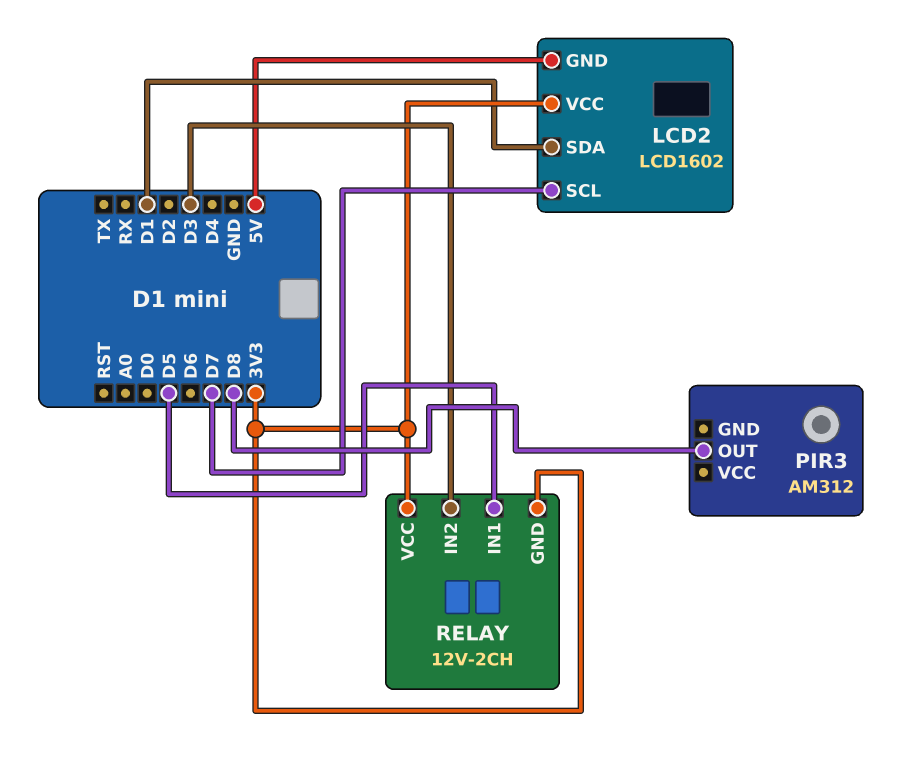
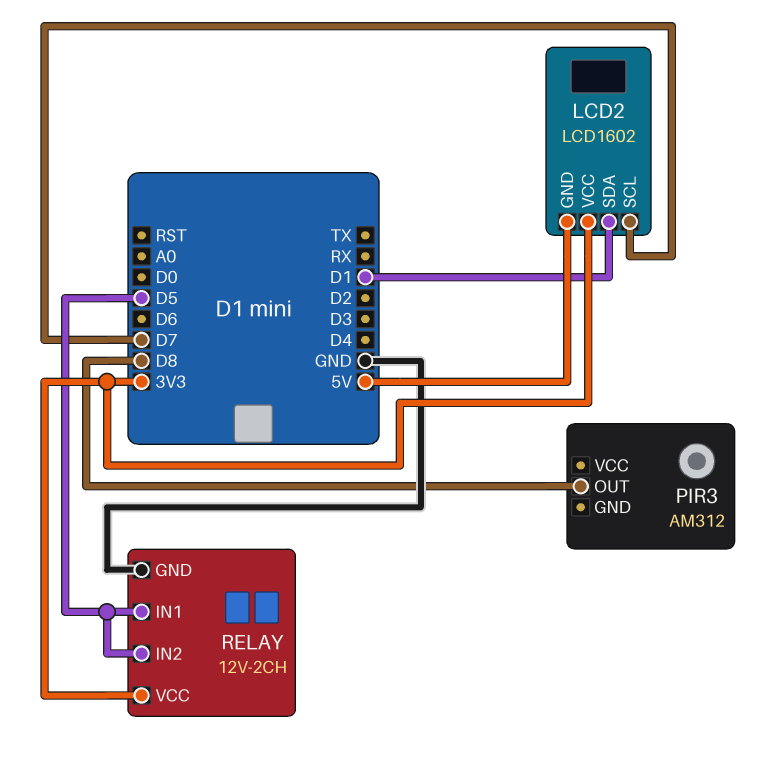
RELAY pin GND: 3V3 -> GND
RELAY pin IN2: D3 -> D5

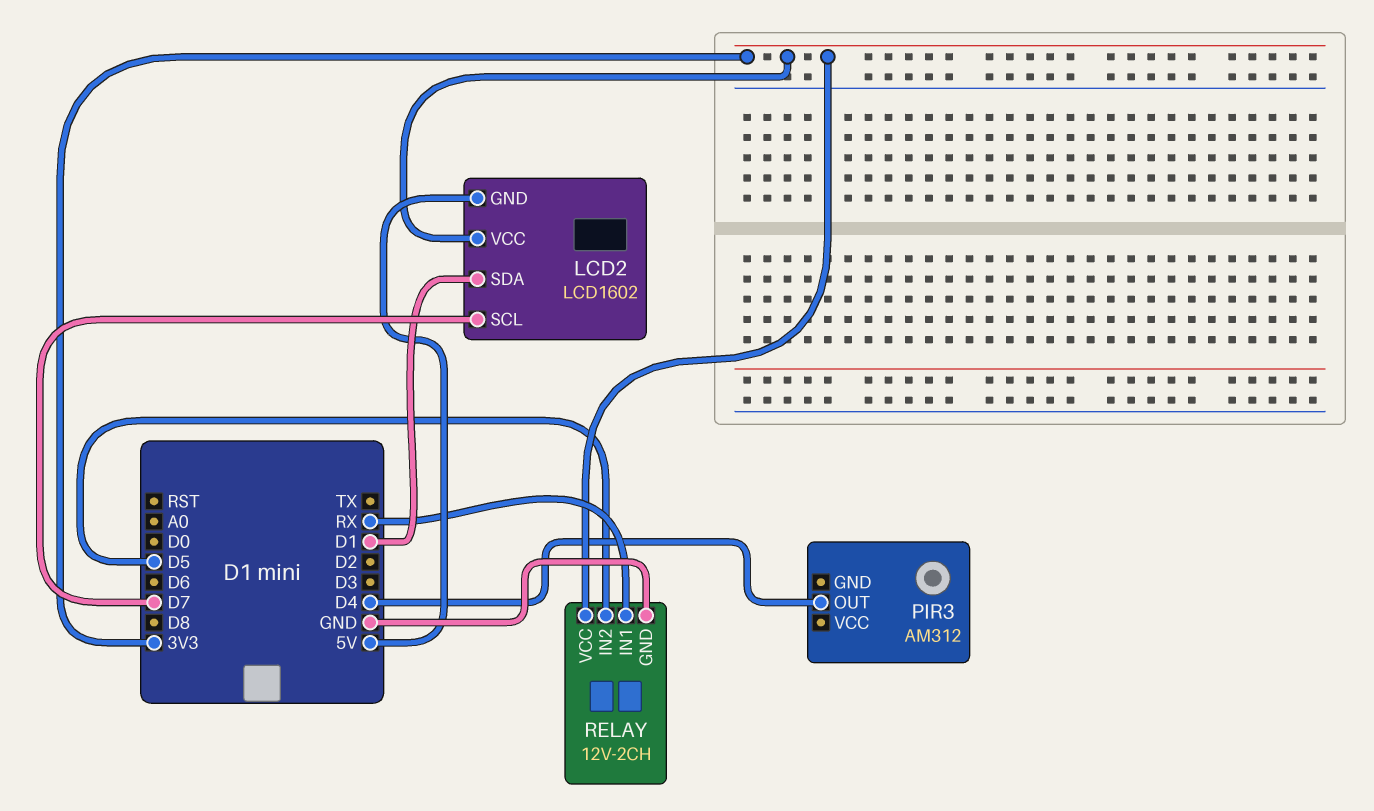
PIR3 pin OUT: D8 -> D4
RELAY pin IN1: D5 -> RX

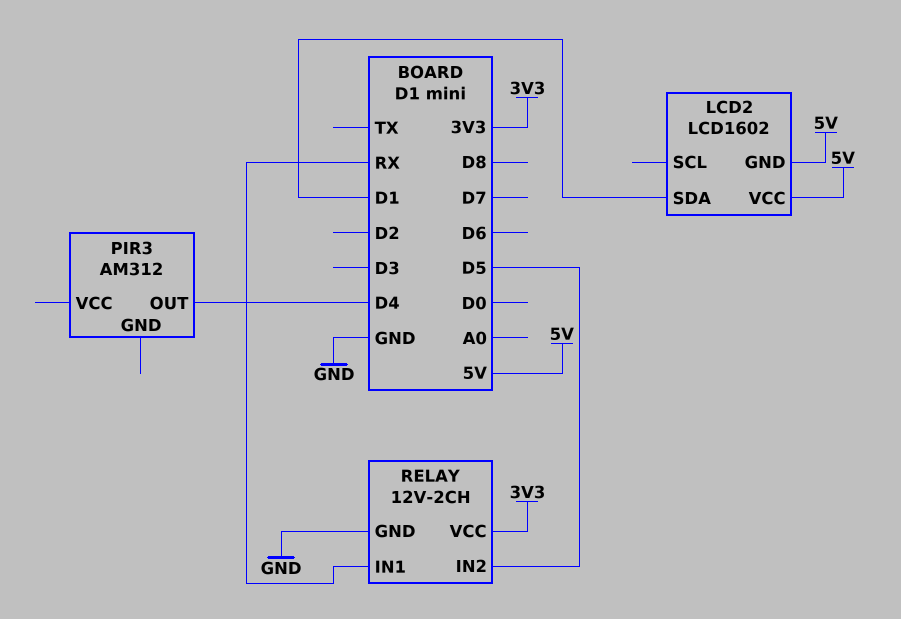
LCD2 pin SCL: D7 -> none
LCD2 pin VCC: 3V3 -> 5V

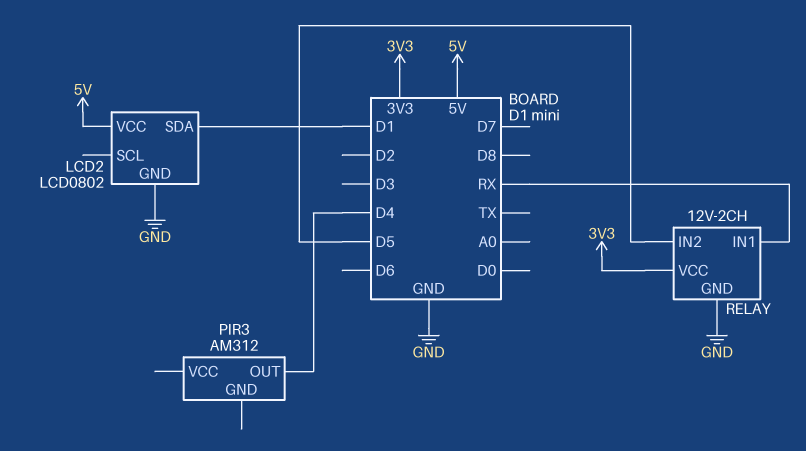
LCD2: LCD1602 -> LCD0802
LCD2 pin GND: 5V -> GND

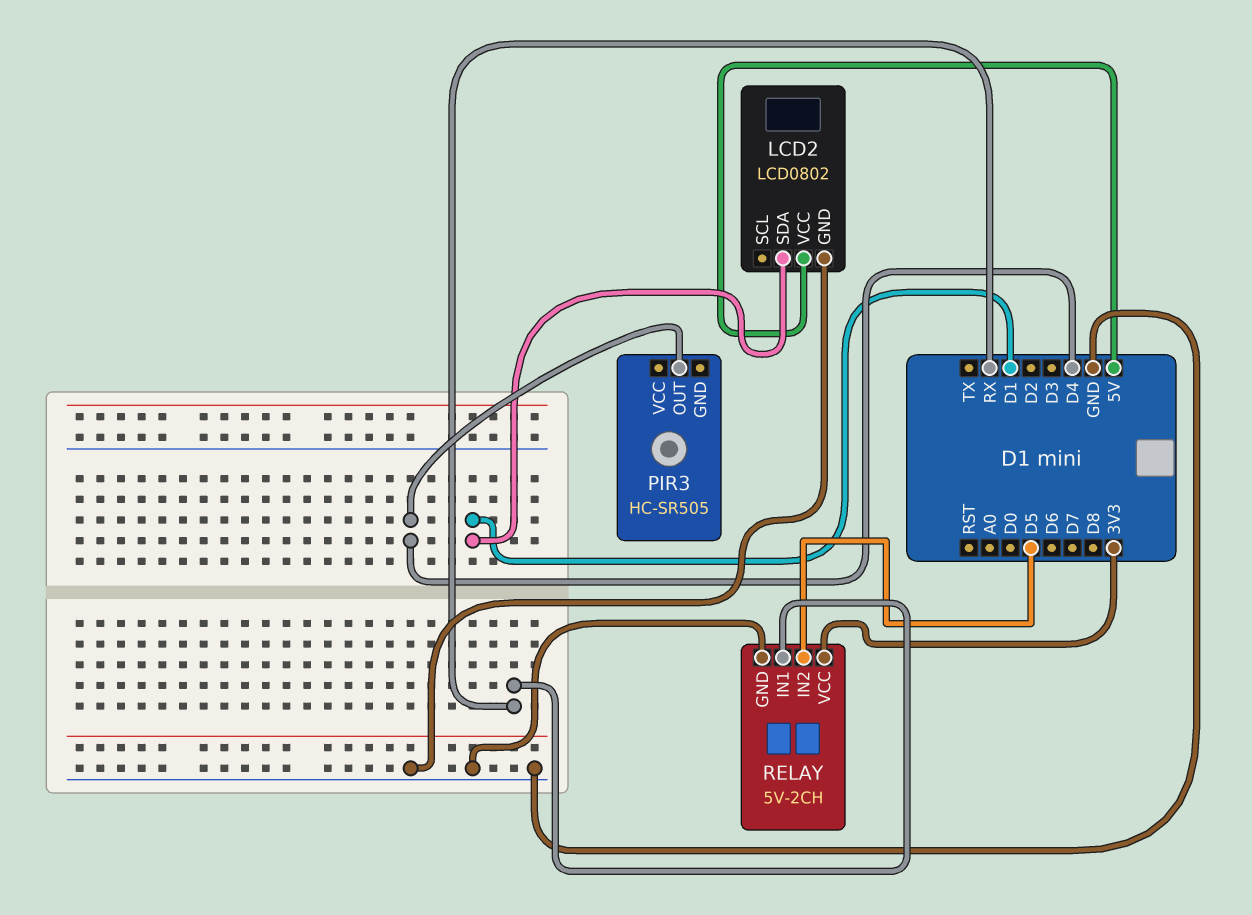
PIR3: AM312 -> HC-SR505
RELAY: 12V-2CH -> 5V-2CH

